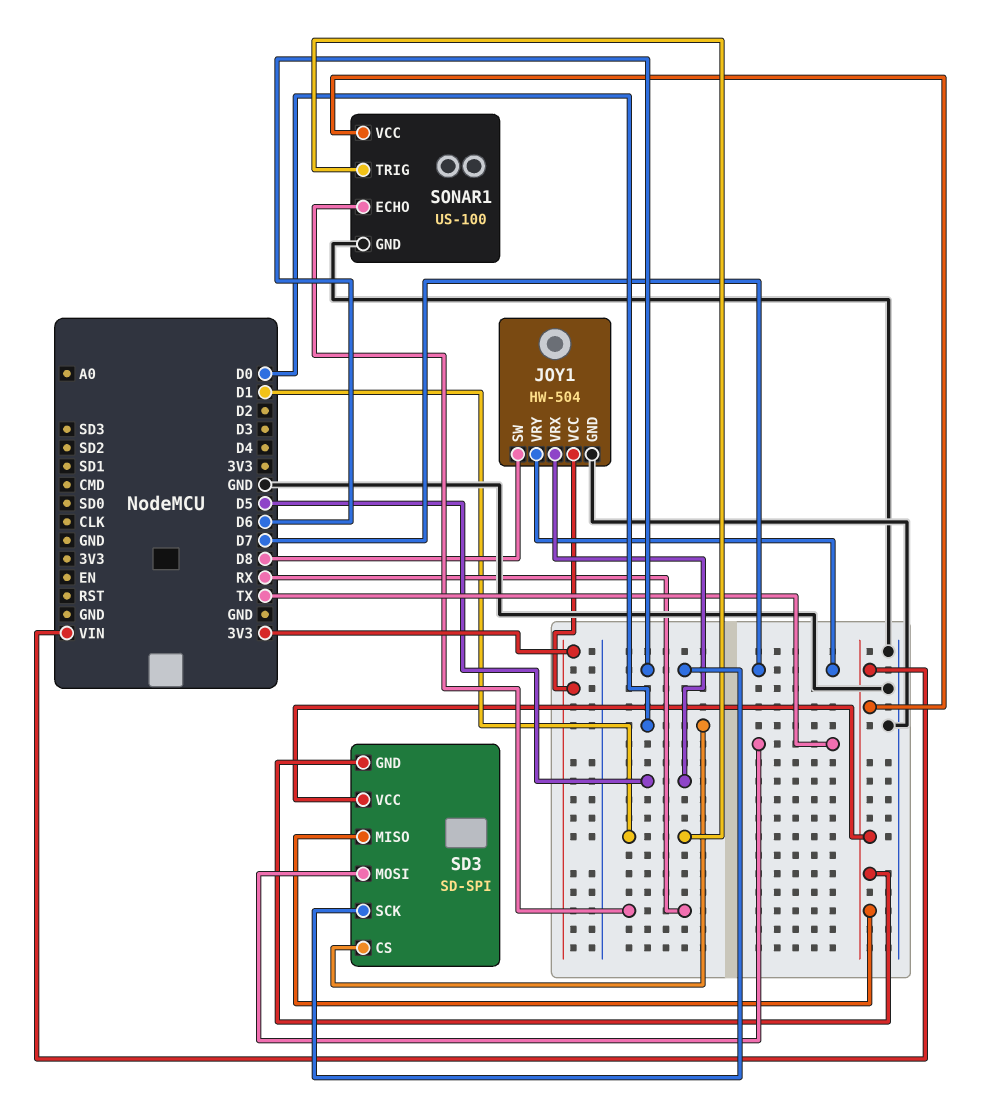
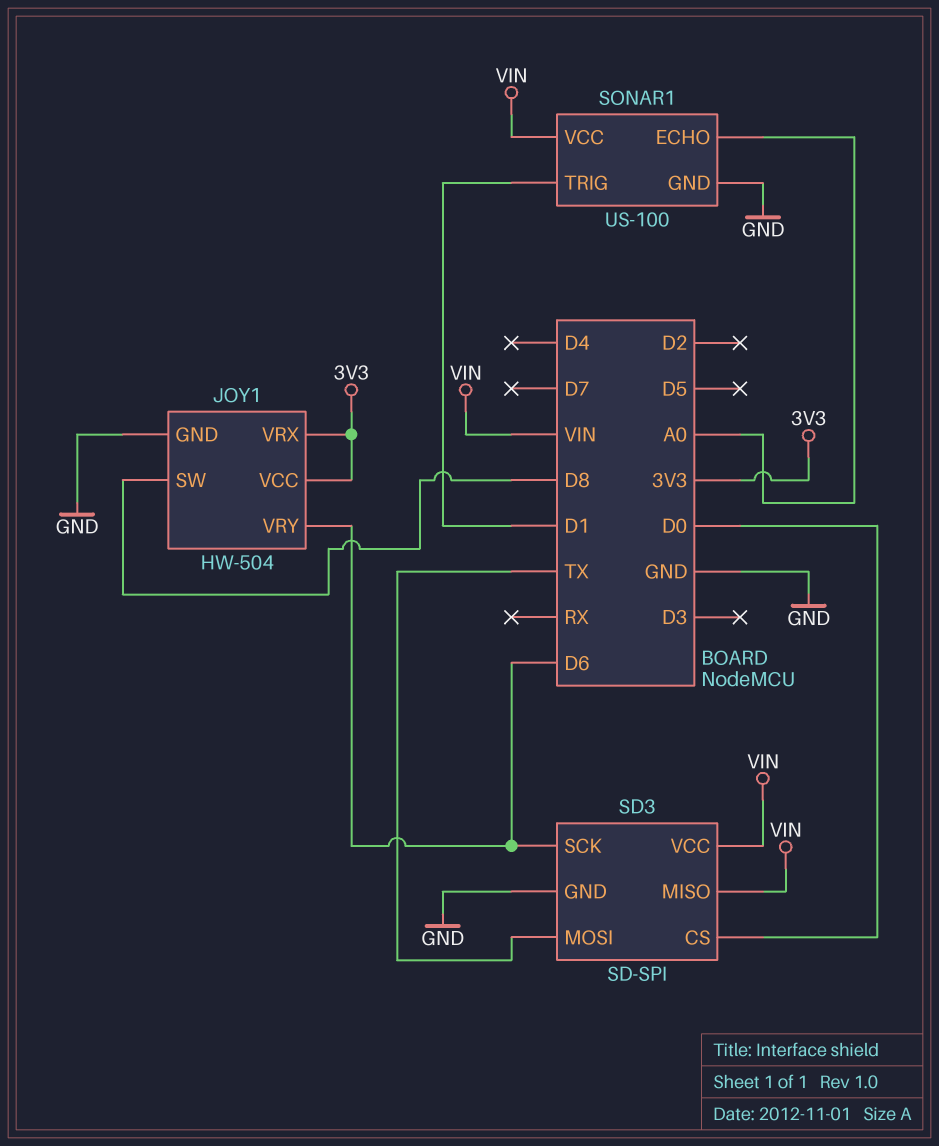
JOY1 pin VRX: D5 -> 3V3
JOY1 pin VRY: D7 -> D6
SD3 pin GND: VIN -> GND
SONAR1 pin ECHO: RX -> A0

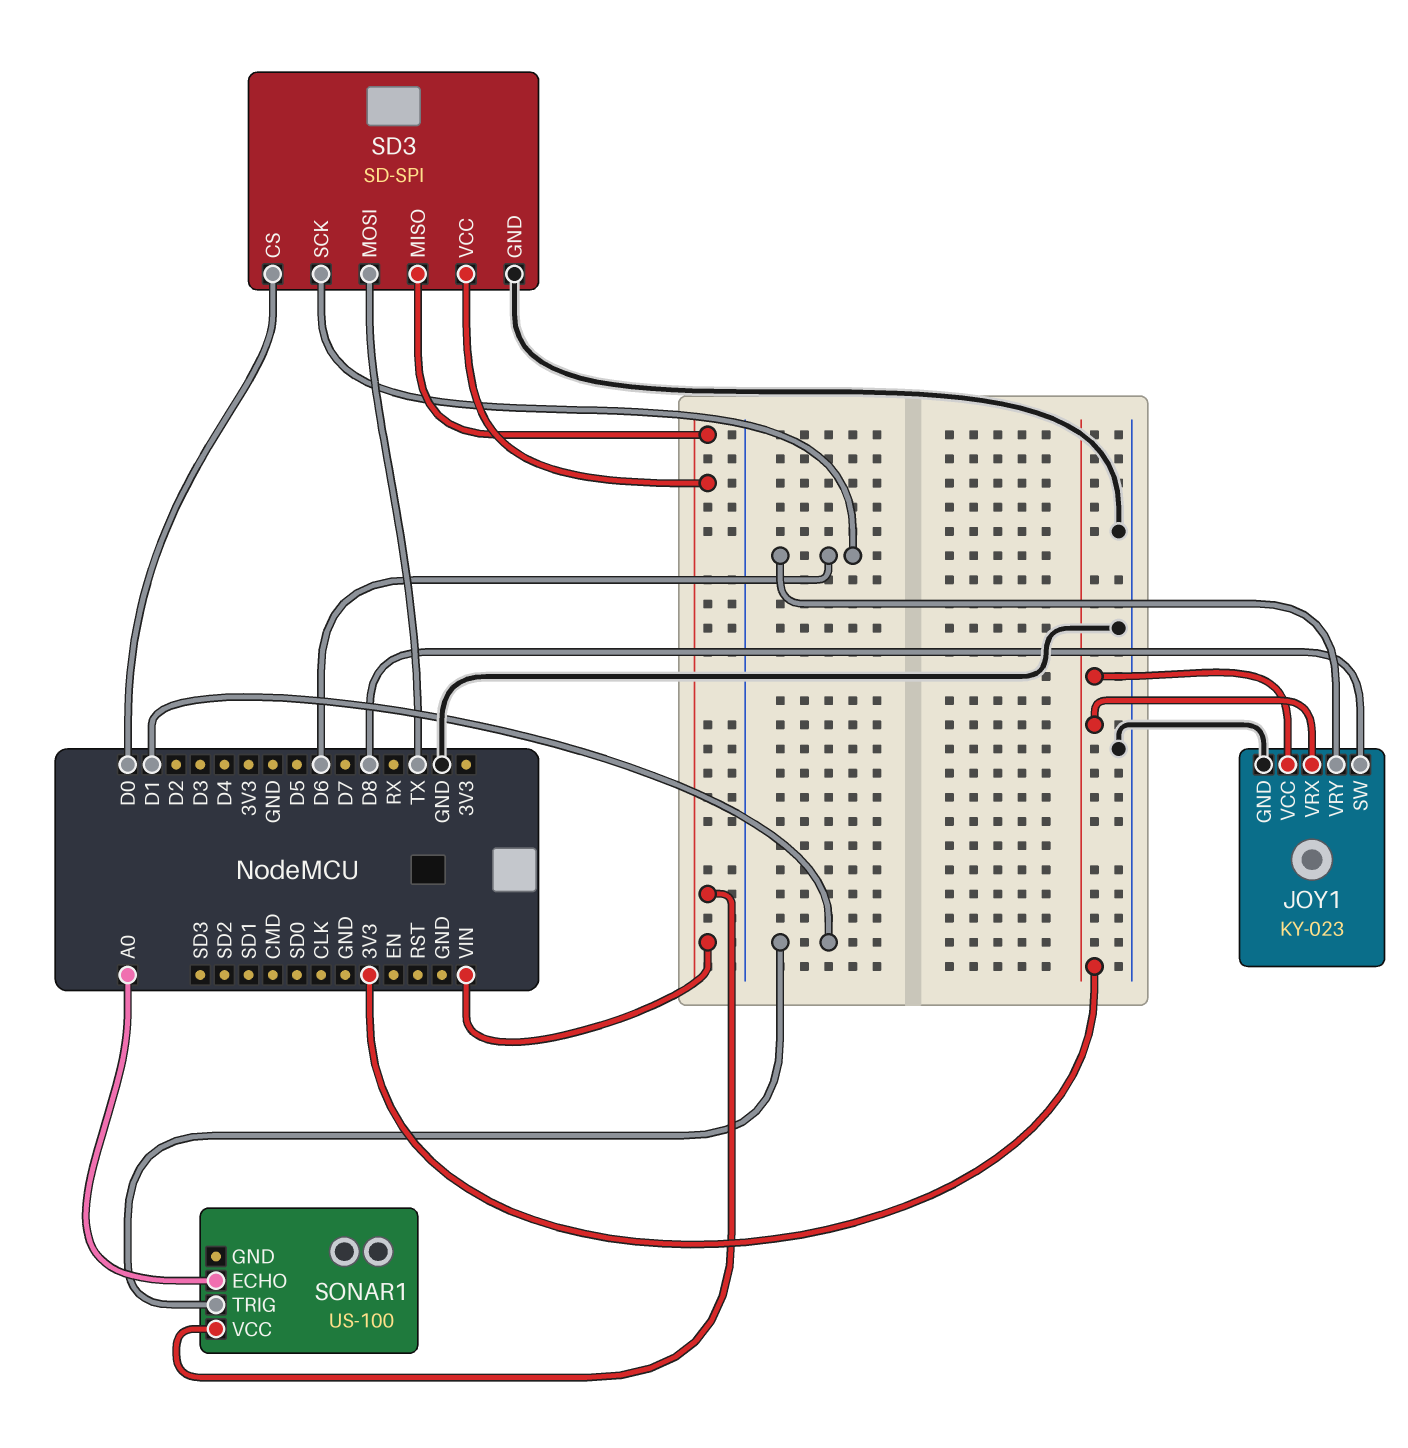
JOY1: HW-504 -> KY-023
SONAR1 pin GND: GND -> none

